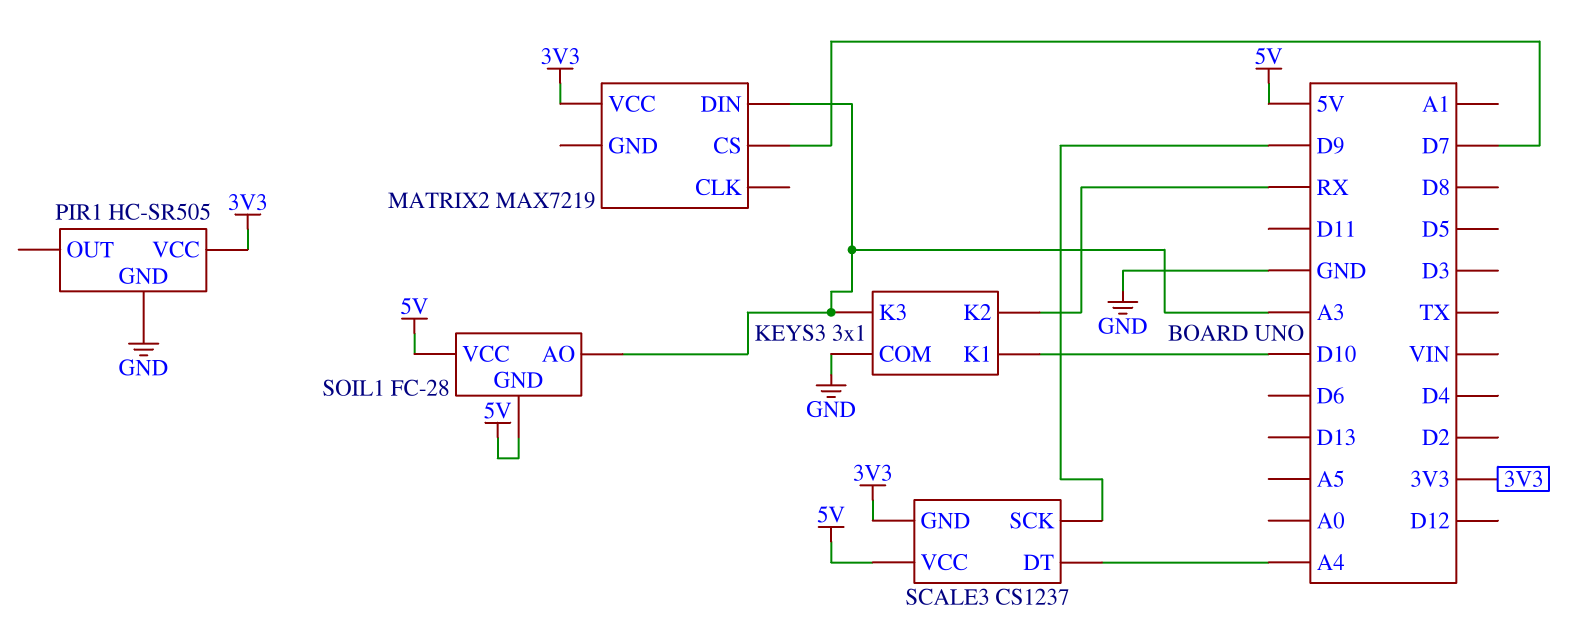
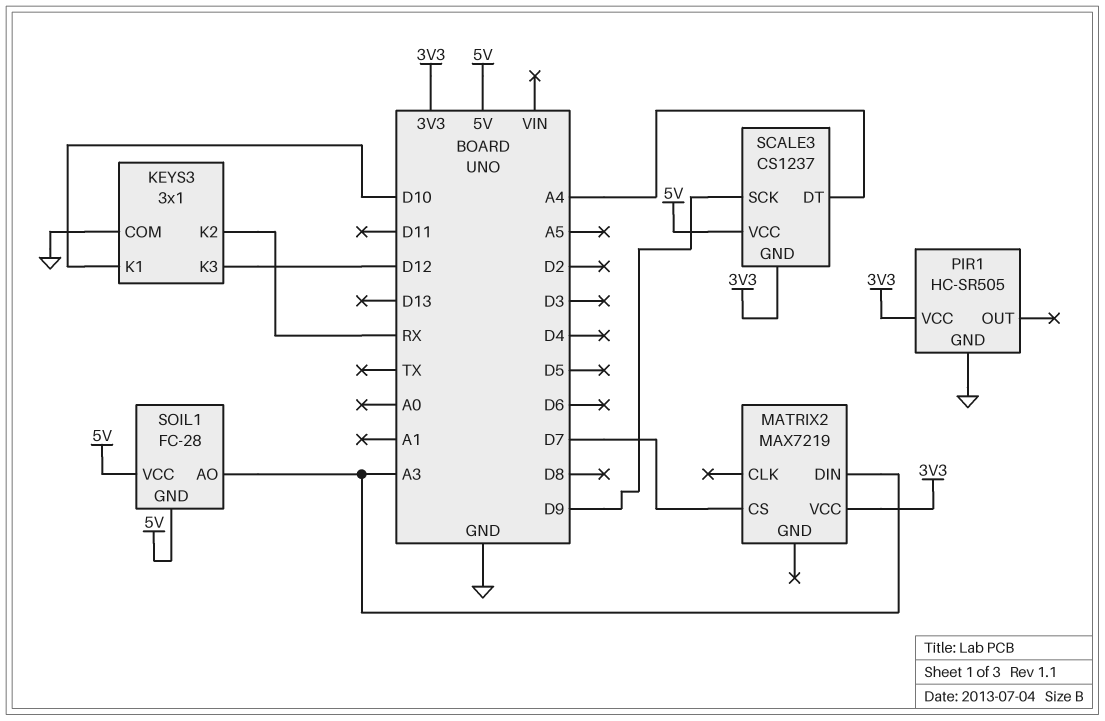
KEYS3 pin K3: A3 -> D12

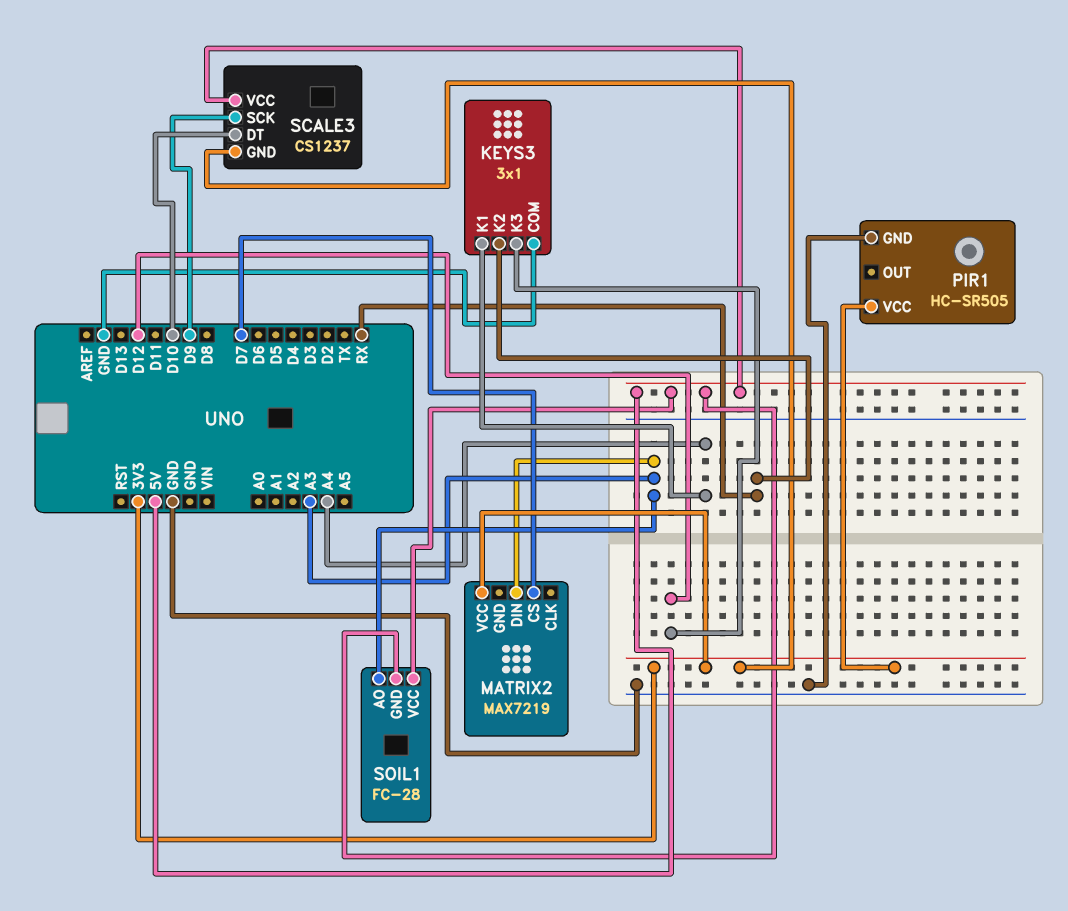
KEYS3 pin K1: D10 -> A4
SCALE3 pin DT: A4 -> D10

